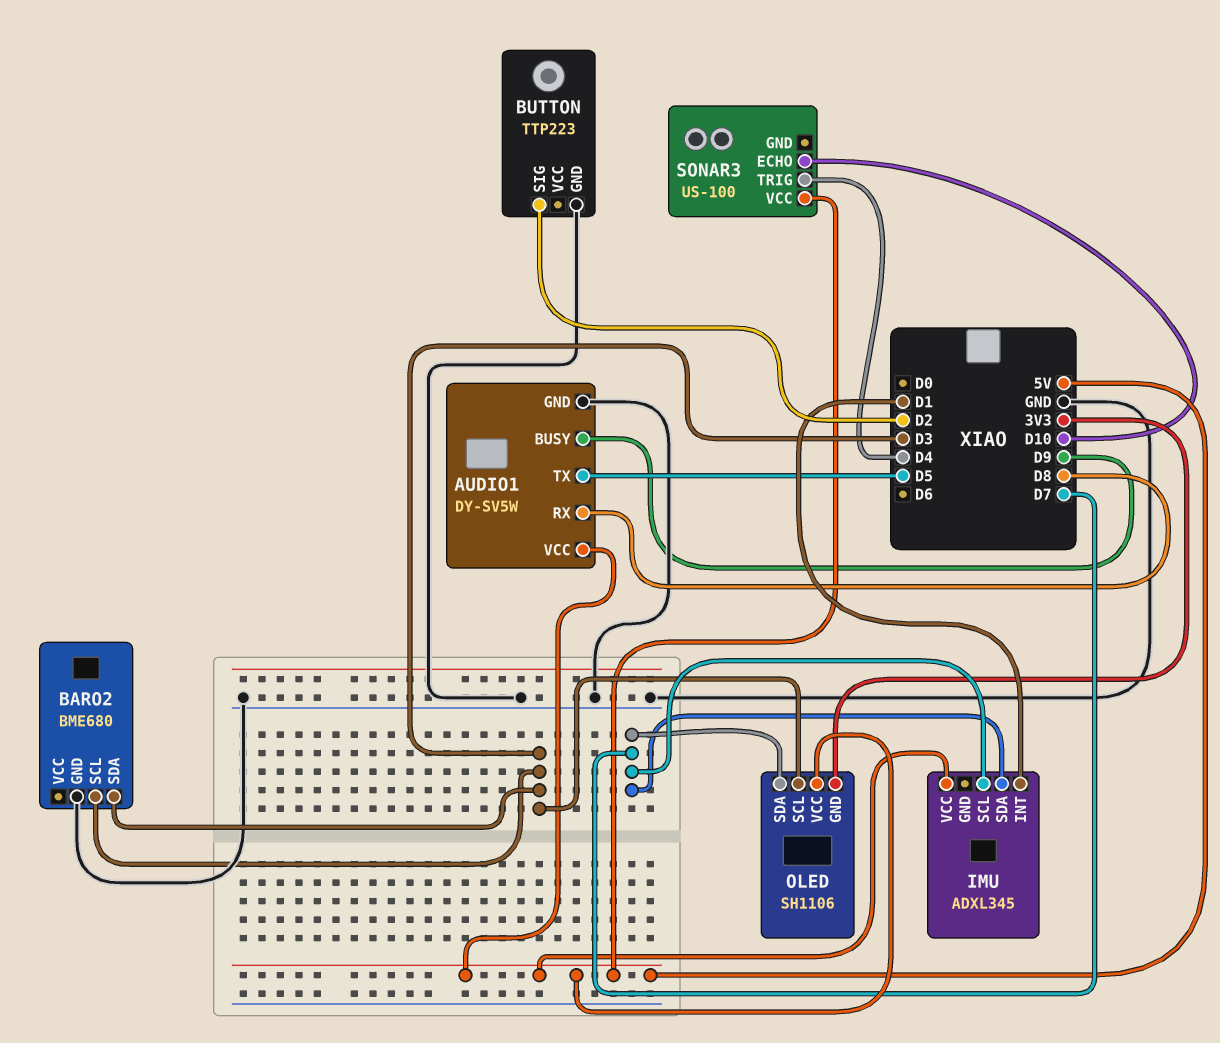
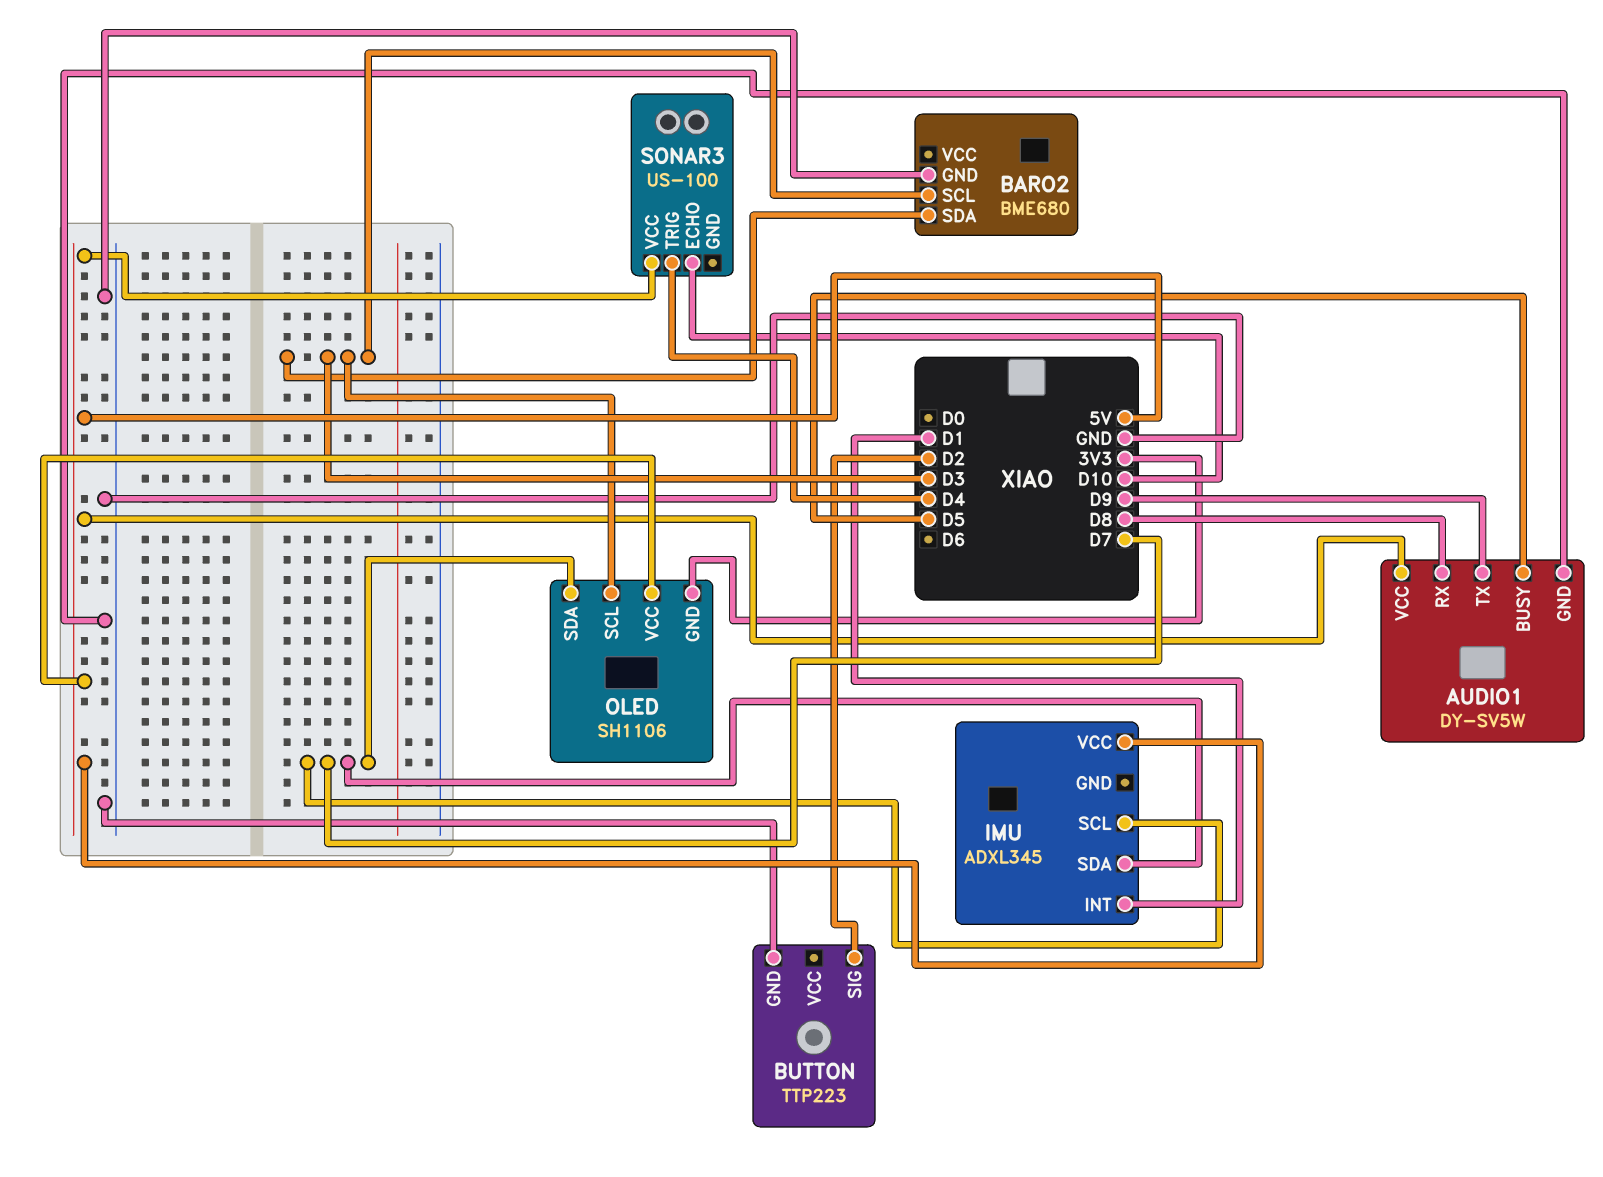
AUDIO1 pin BUSY: D9 -> D5
AUDIO1 pin TX: D5 -> D9

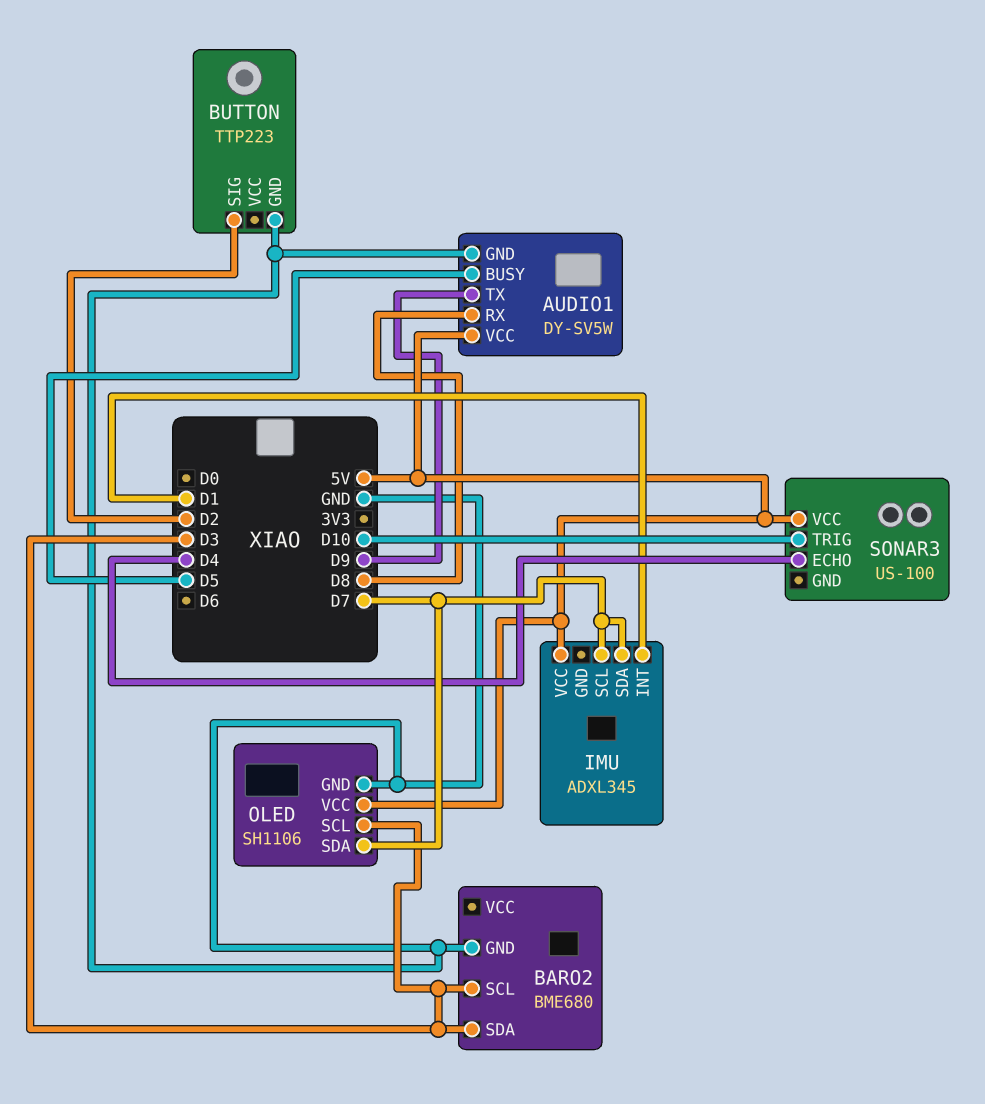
OLED pin GND: 3V3 -> GND
SONAR3 pin ECHO: D10 -> D4
SONAR3 pin TRIG: D4 -> D10

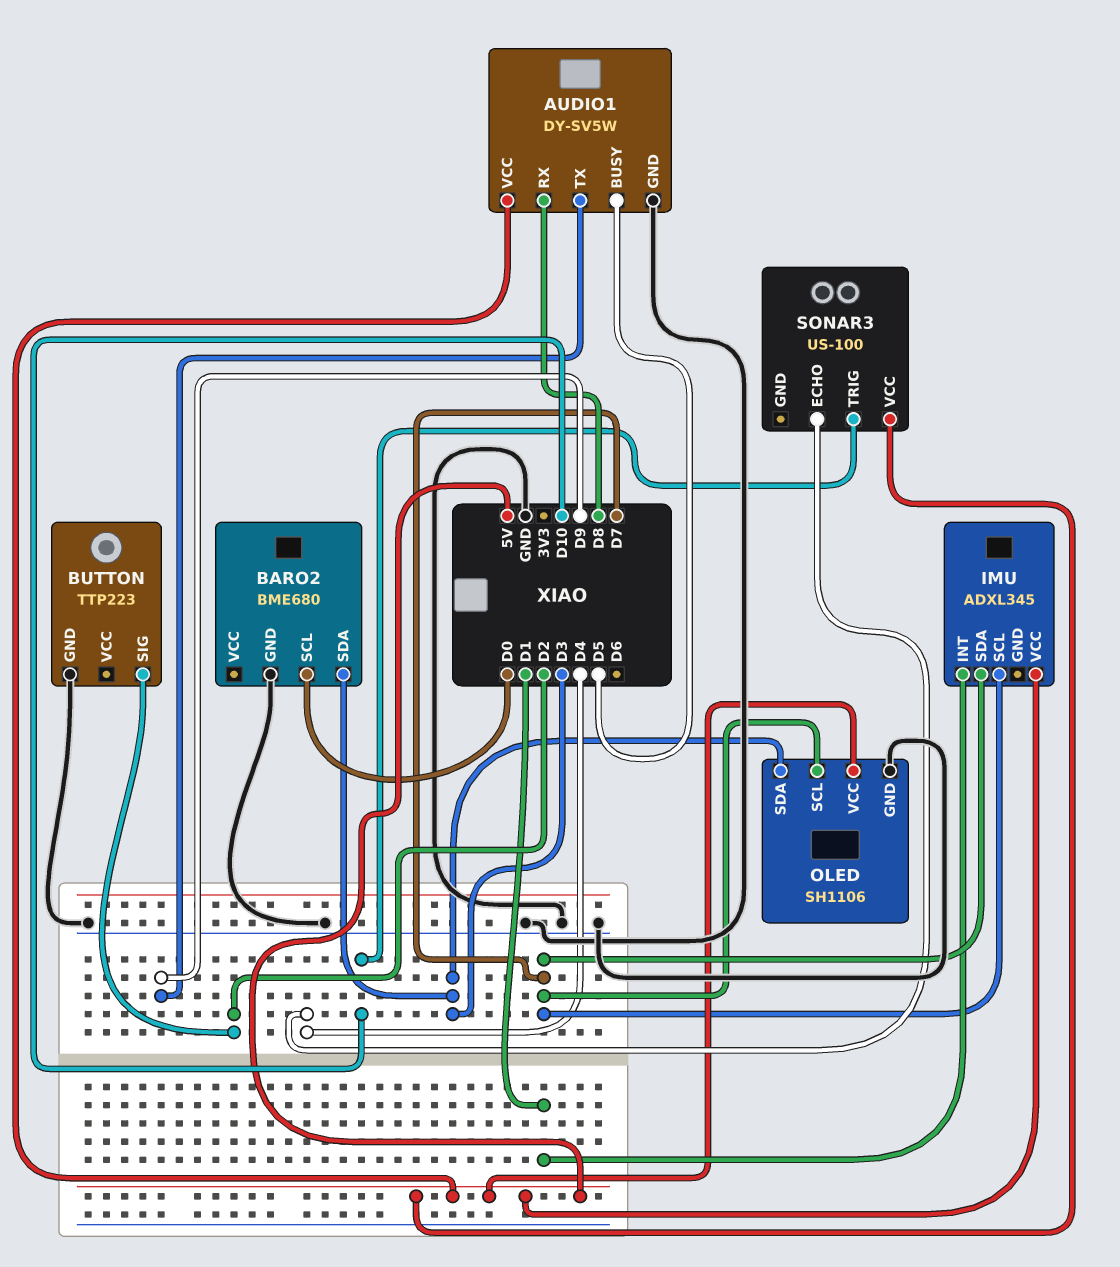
BARO2 pin SCL: D3 -> D0
OLED pin SCL: D3 -> D7
OLED pin SDA: D7 -> D3

